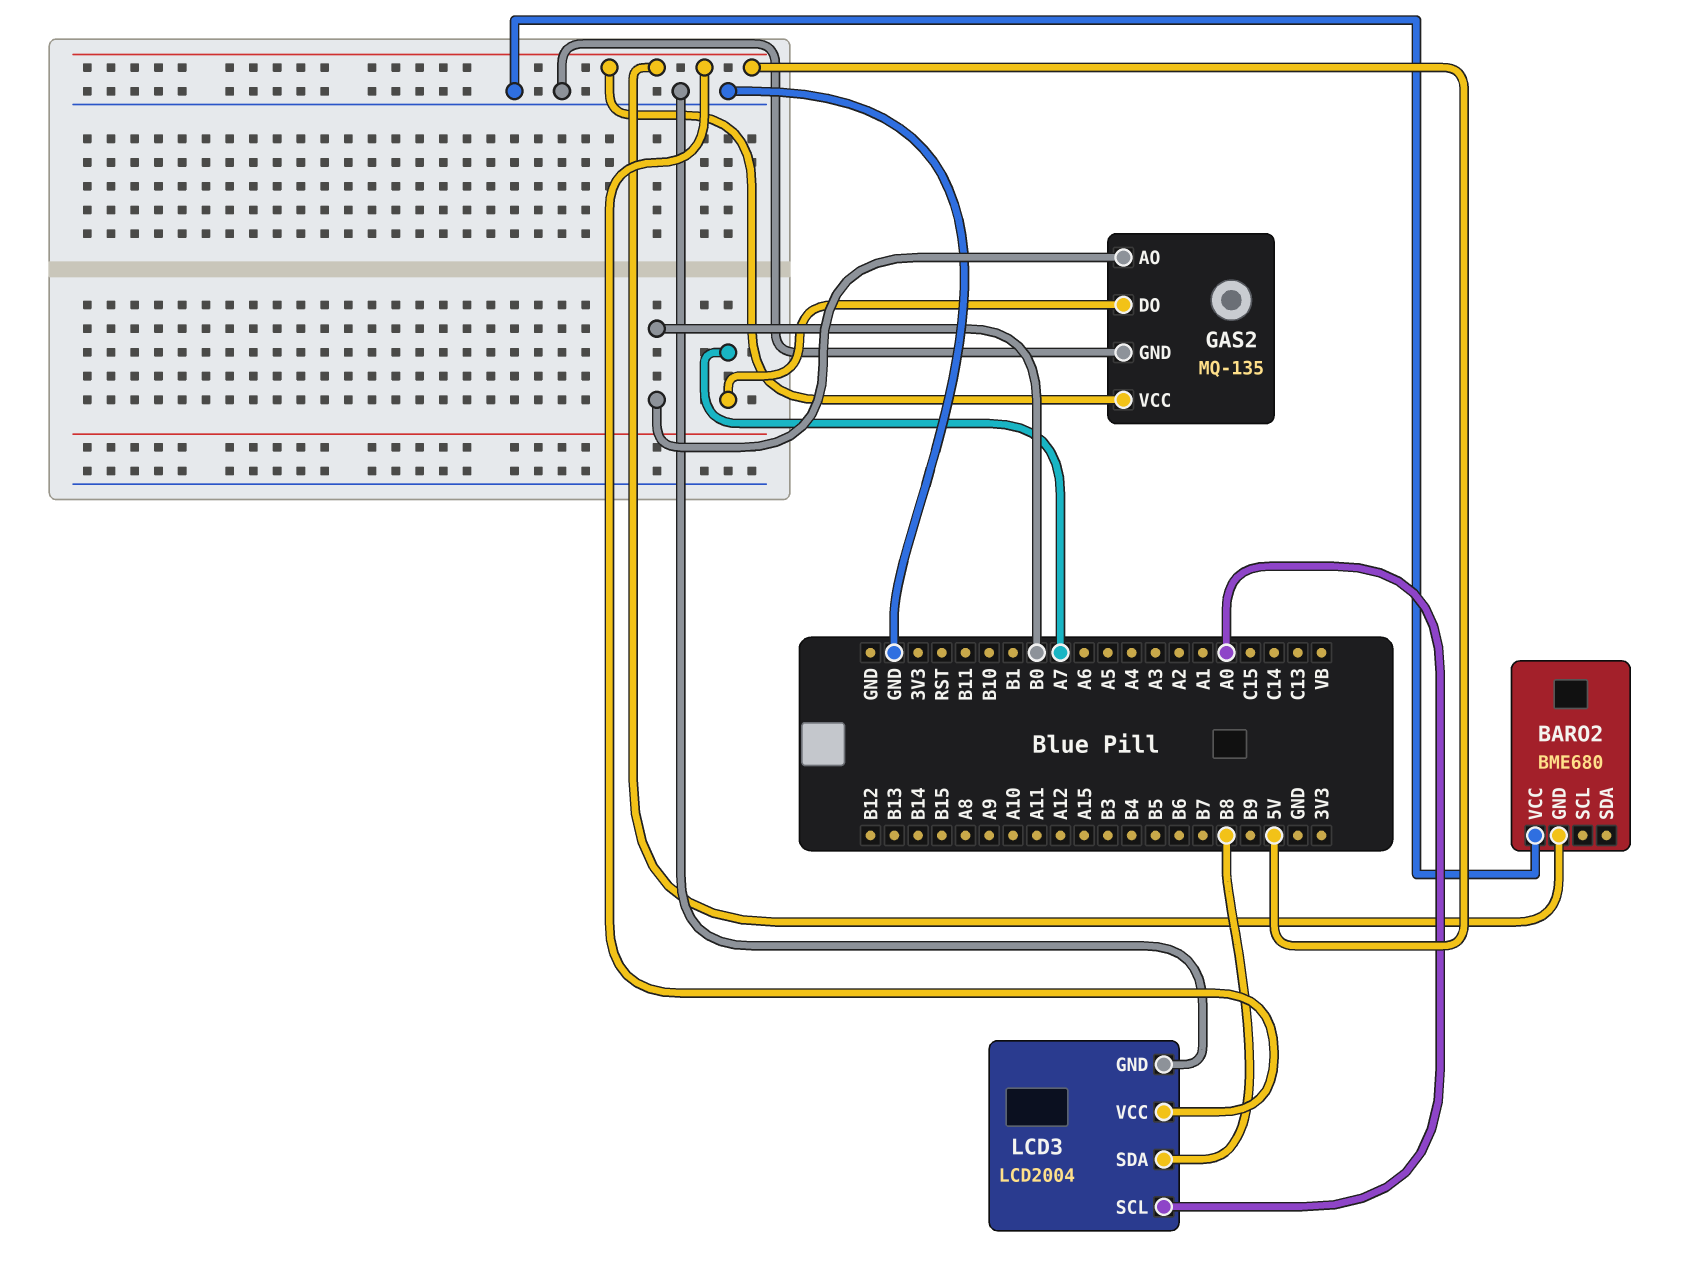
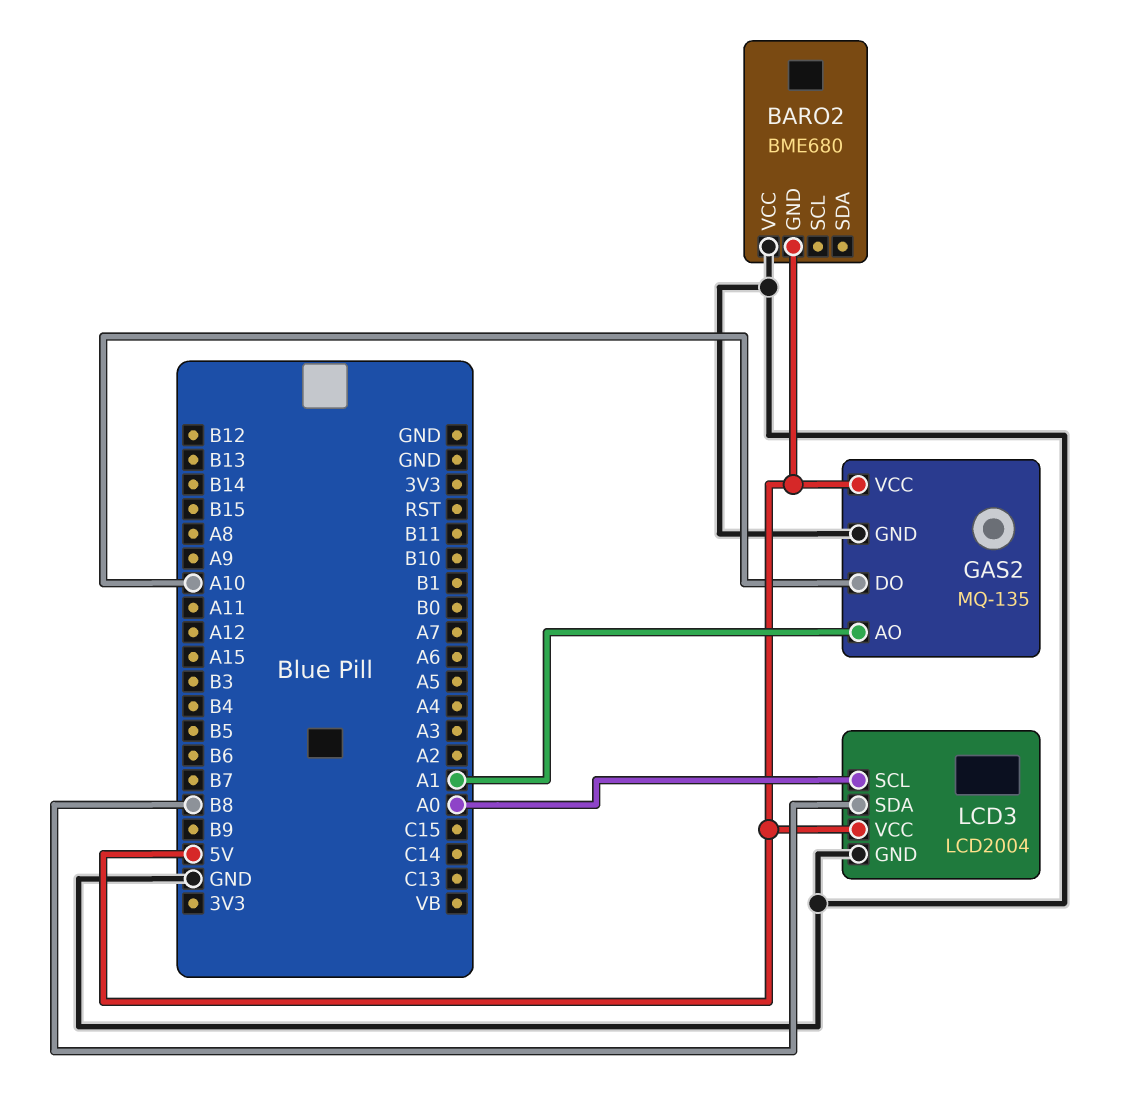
GAS2 pin AO: B0 -> A1
GAS2 pin DO: A7 -> A10

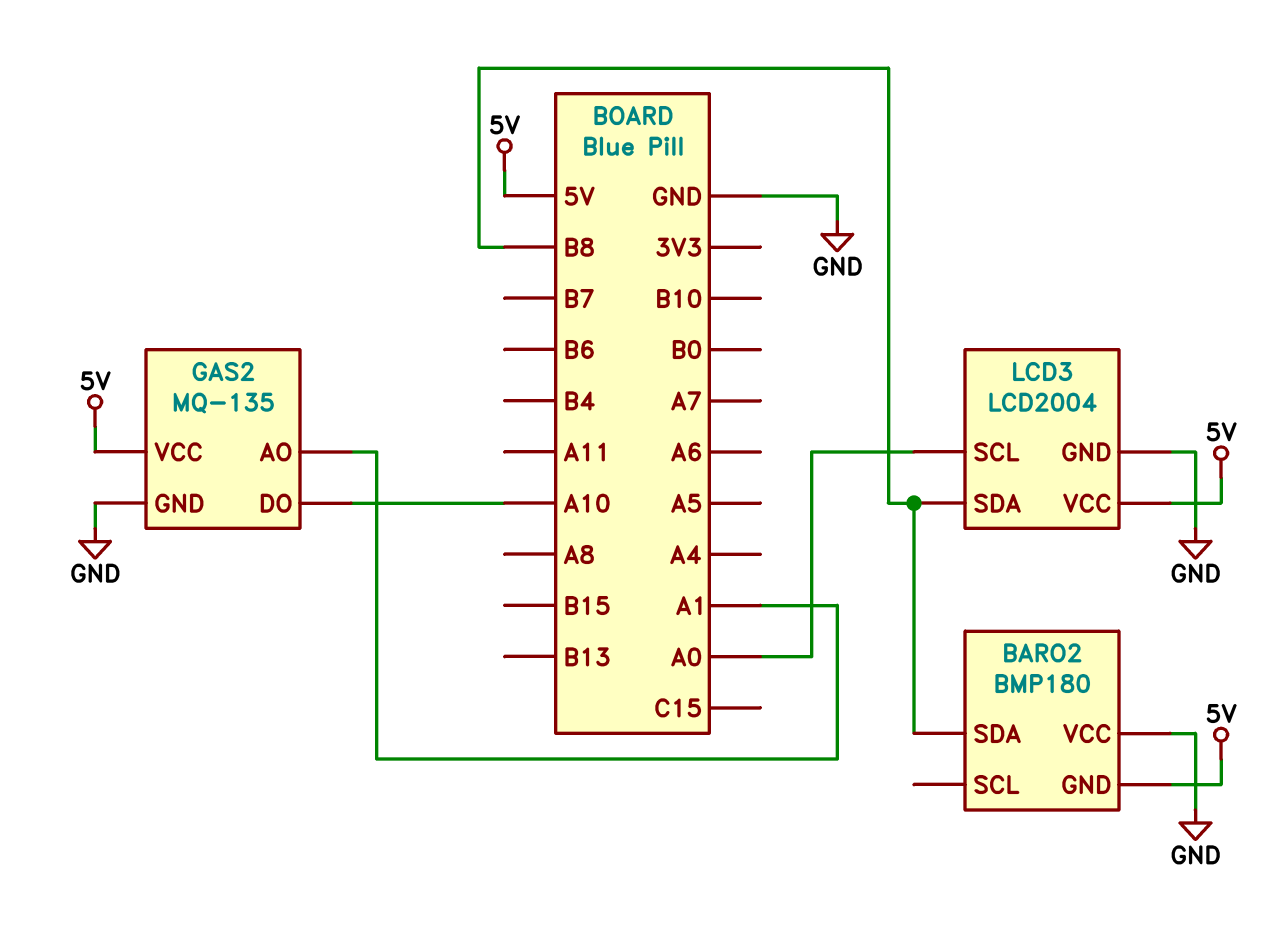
BARO2: BME680 -> BMP180
BARO2 pin SDA: none -> B8

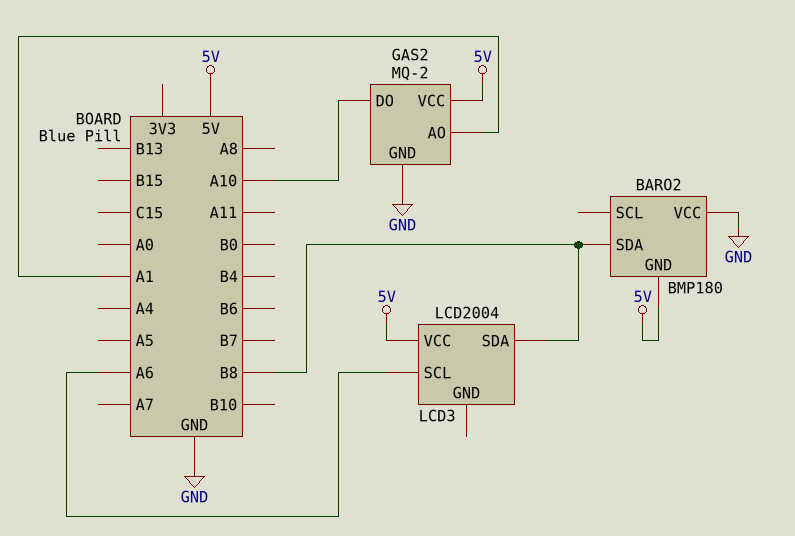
GAS2: MQ-135 -> MQ-2
LCD3 pin GND: GND -> none
LCD3 pin SCL: A0 -> A6

